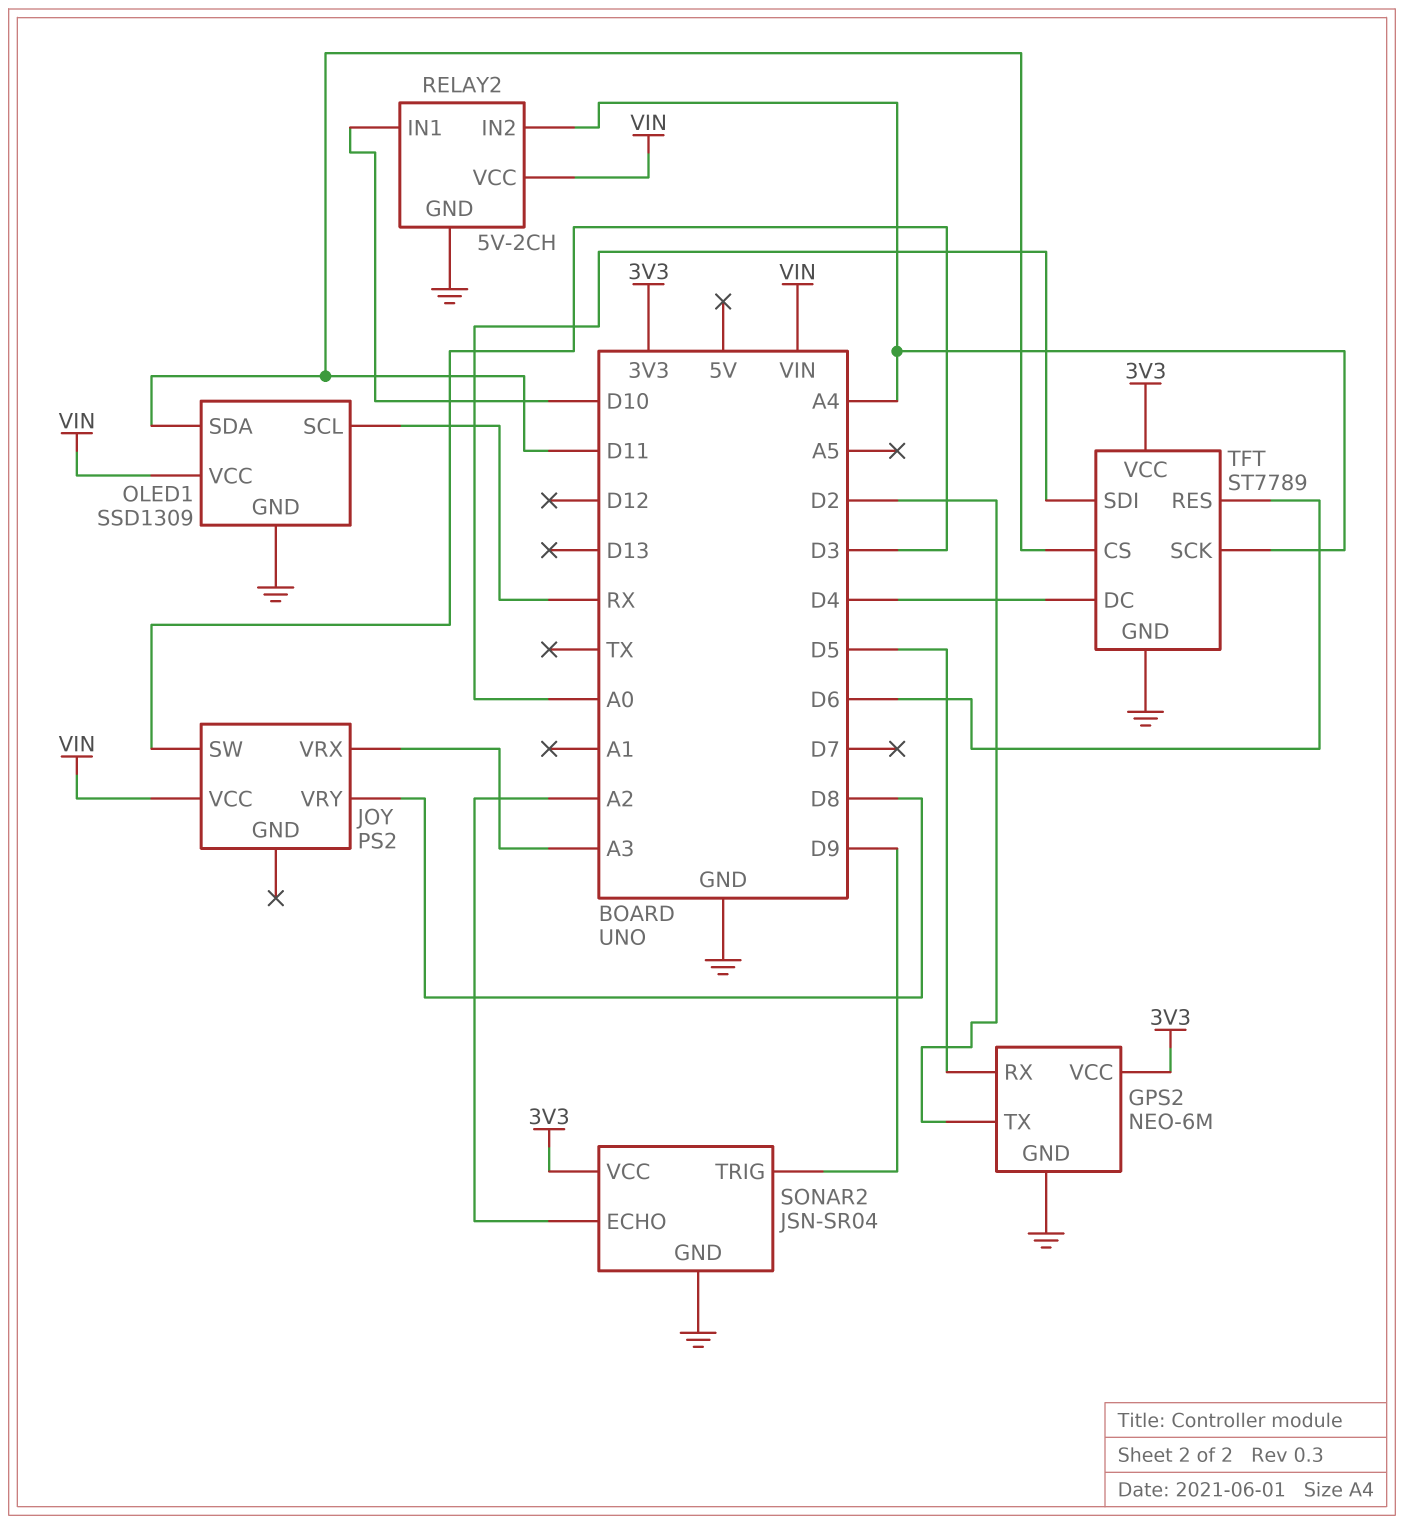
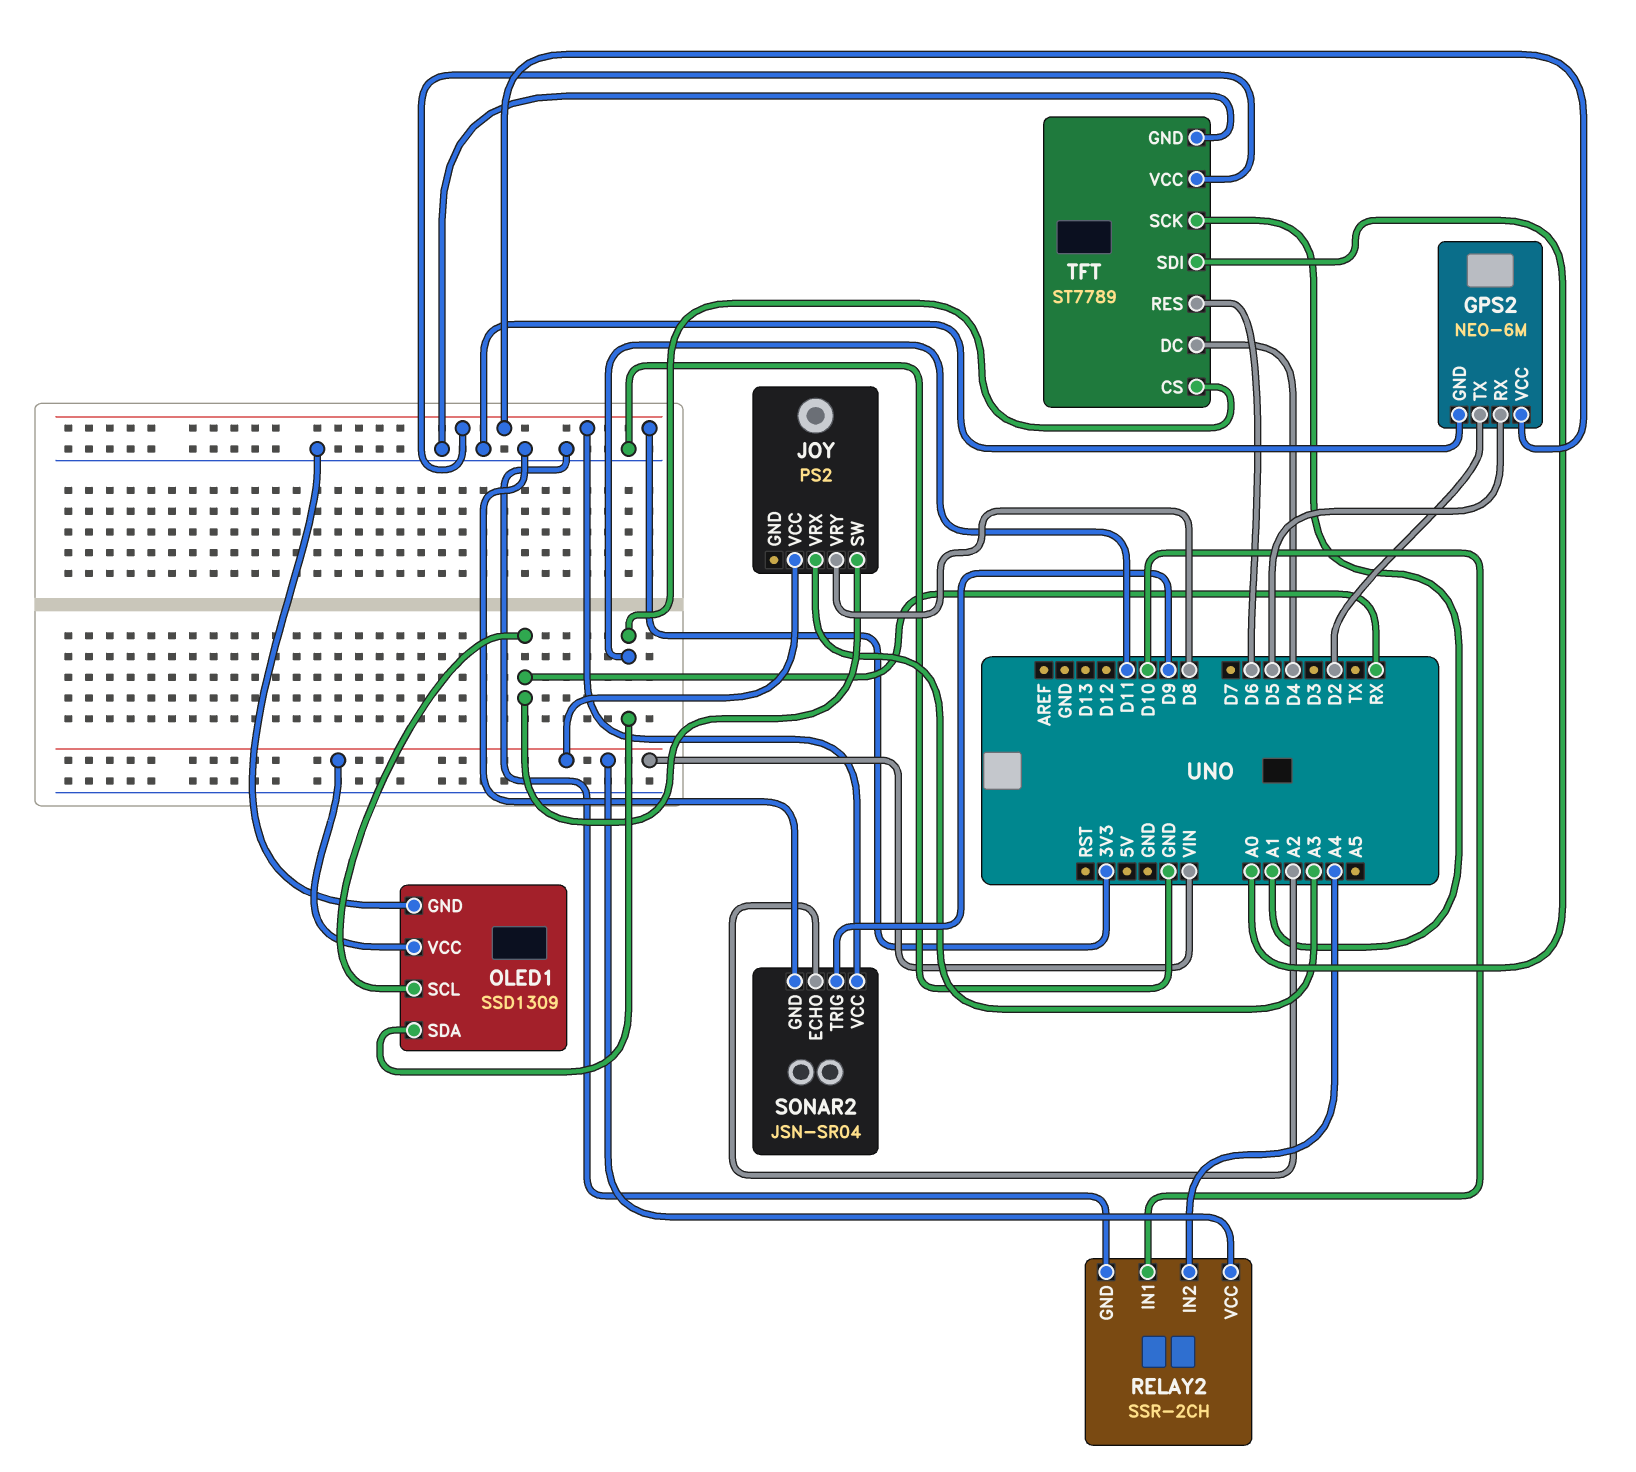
JOY pin SW: D3 -> RX
RELAY2: 5V-2CH -> SSR-2CH
TFT pin SCK: A4 -> A1

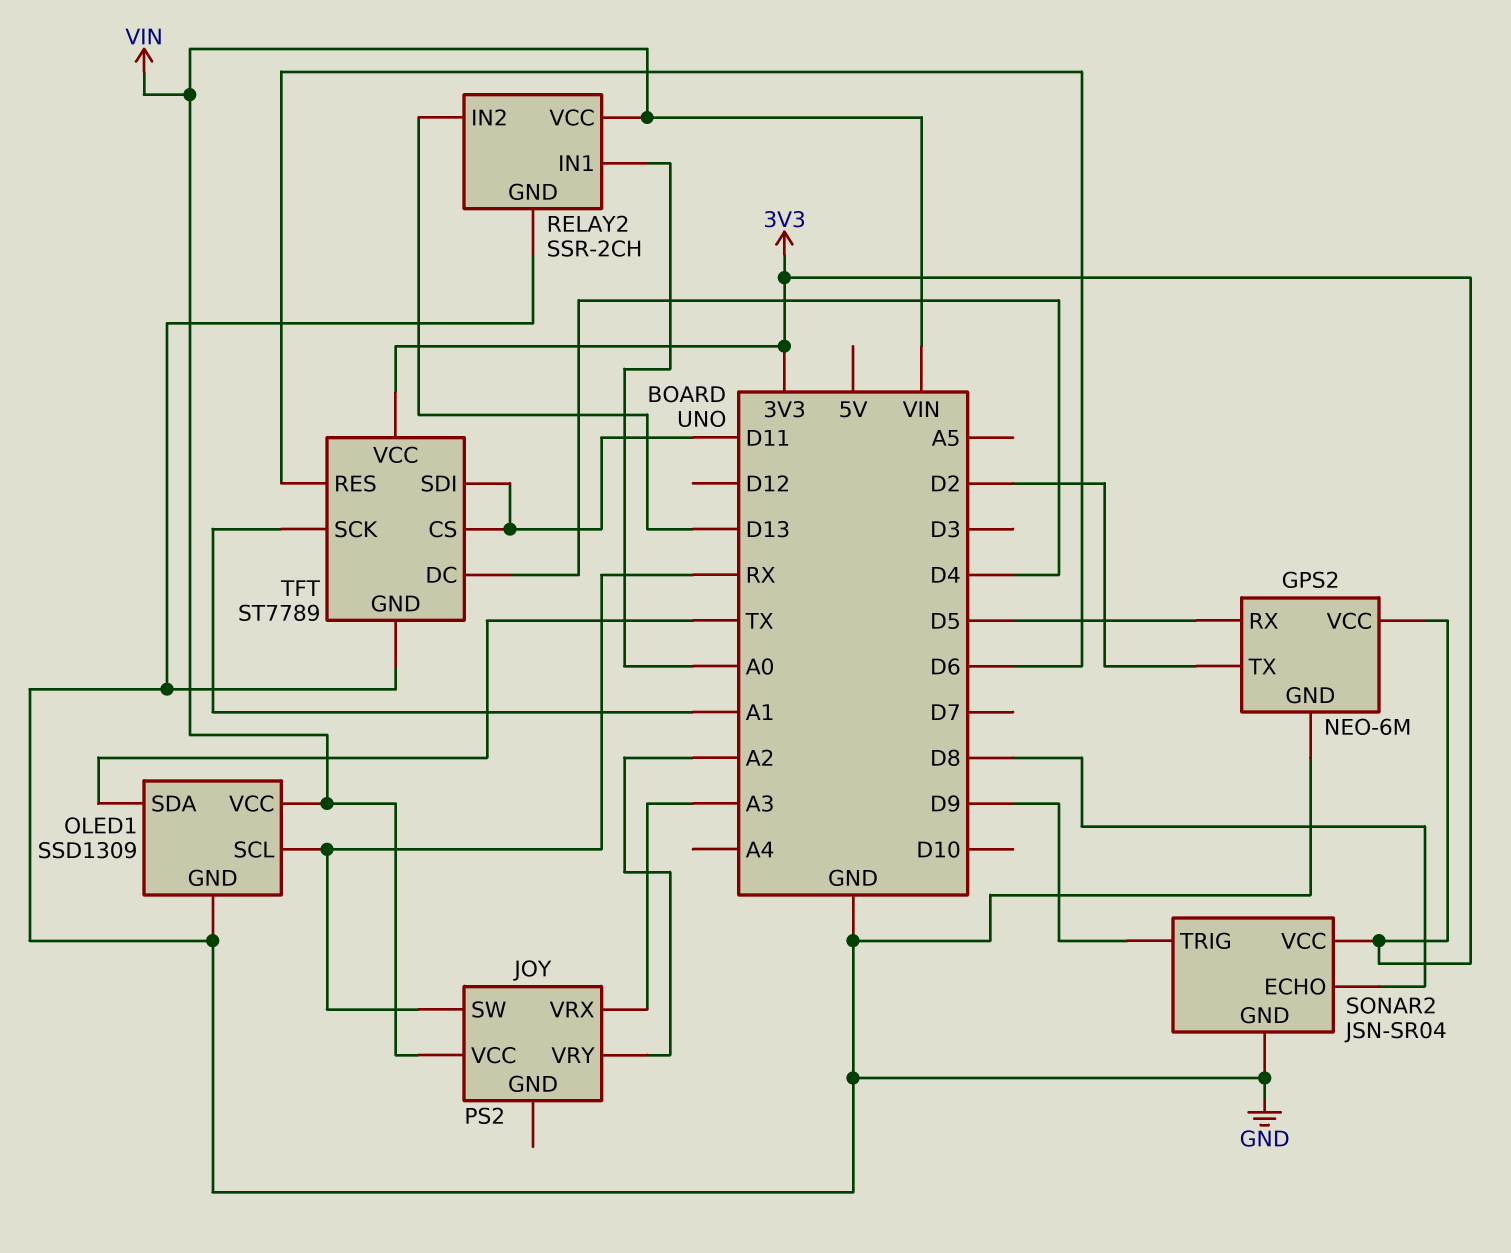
JOY pin VRY: D8 -> A2
OLED1 pin SDA: D11 -> TX
RELAY2 pin IN1: D10 -> A0
RELAY2 pin IN2: A4 -> D13
SONAR2 pin ECHO: A2 -> D8
TFT pin SDI: A0 -> D11

